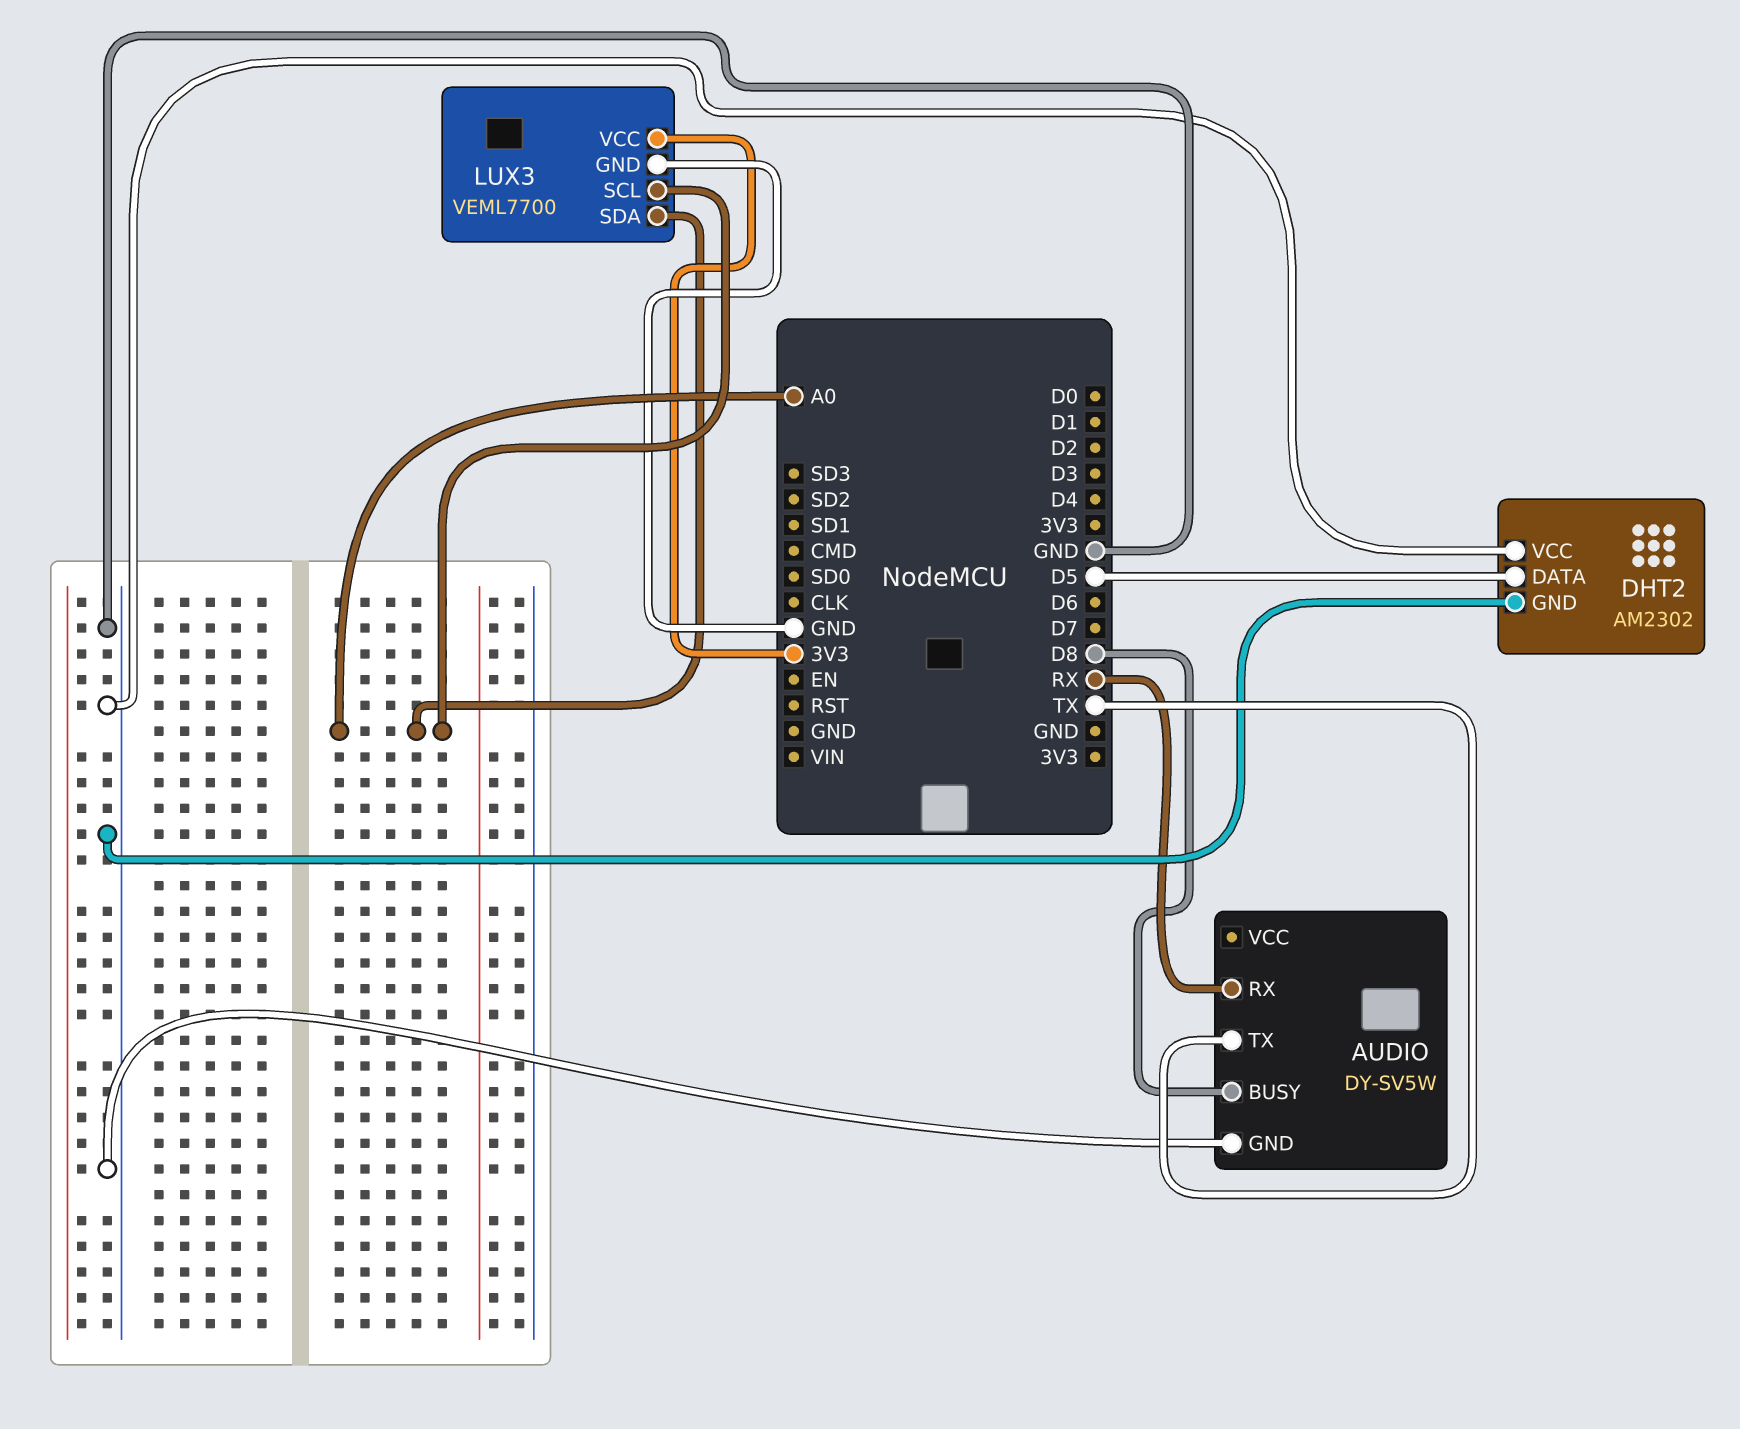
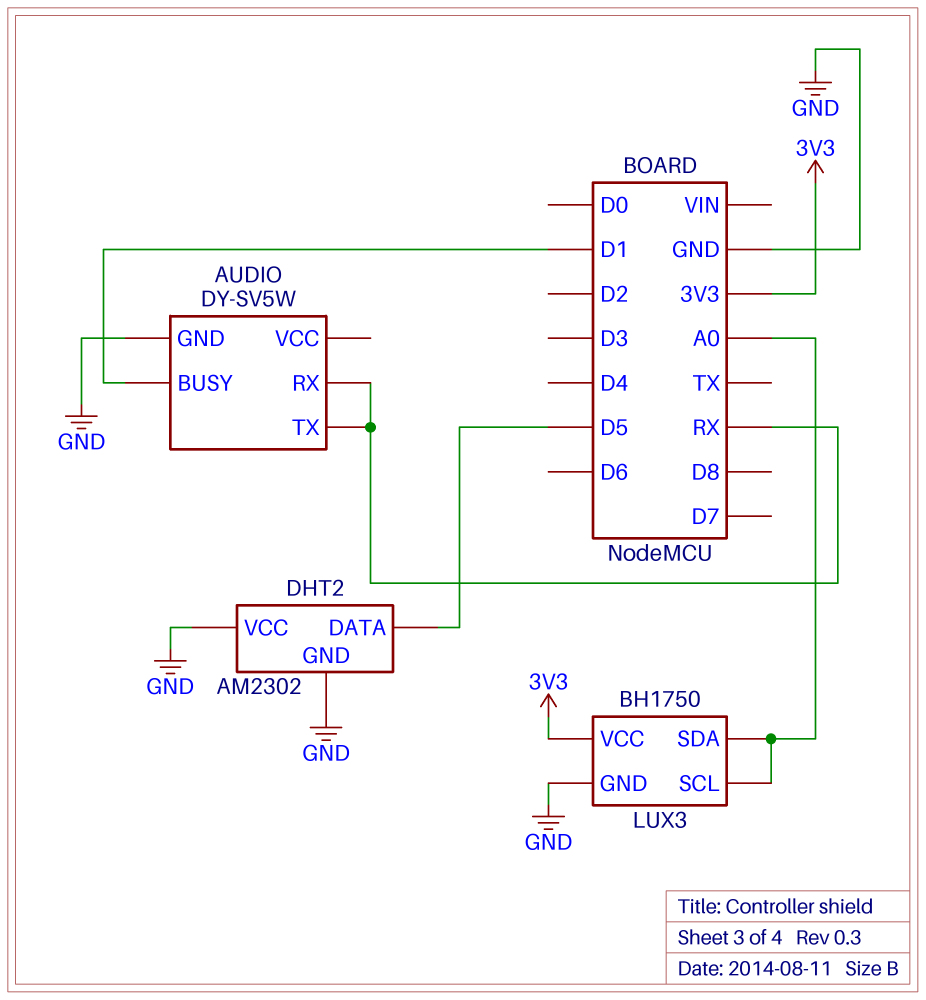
AUDIO pin BUSY: D8 -> D1
AUDIO pin TX: TX -> RX
LUX3: VEML7700 -> BH1750

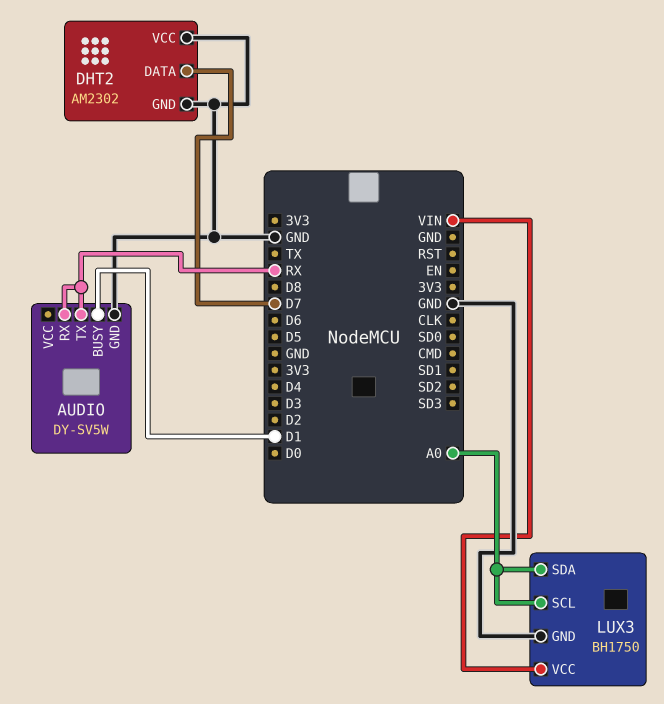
DHT2 pin DATA: D5 -> D7
LUX3 pin VCC: 3V3 -> VIN

